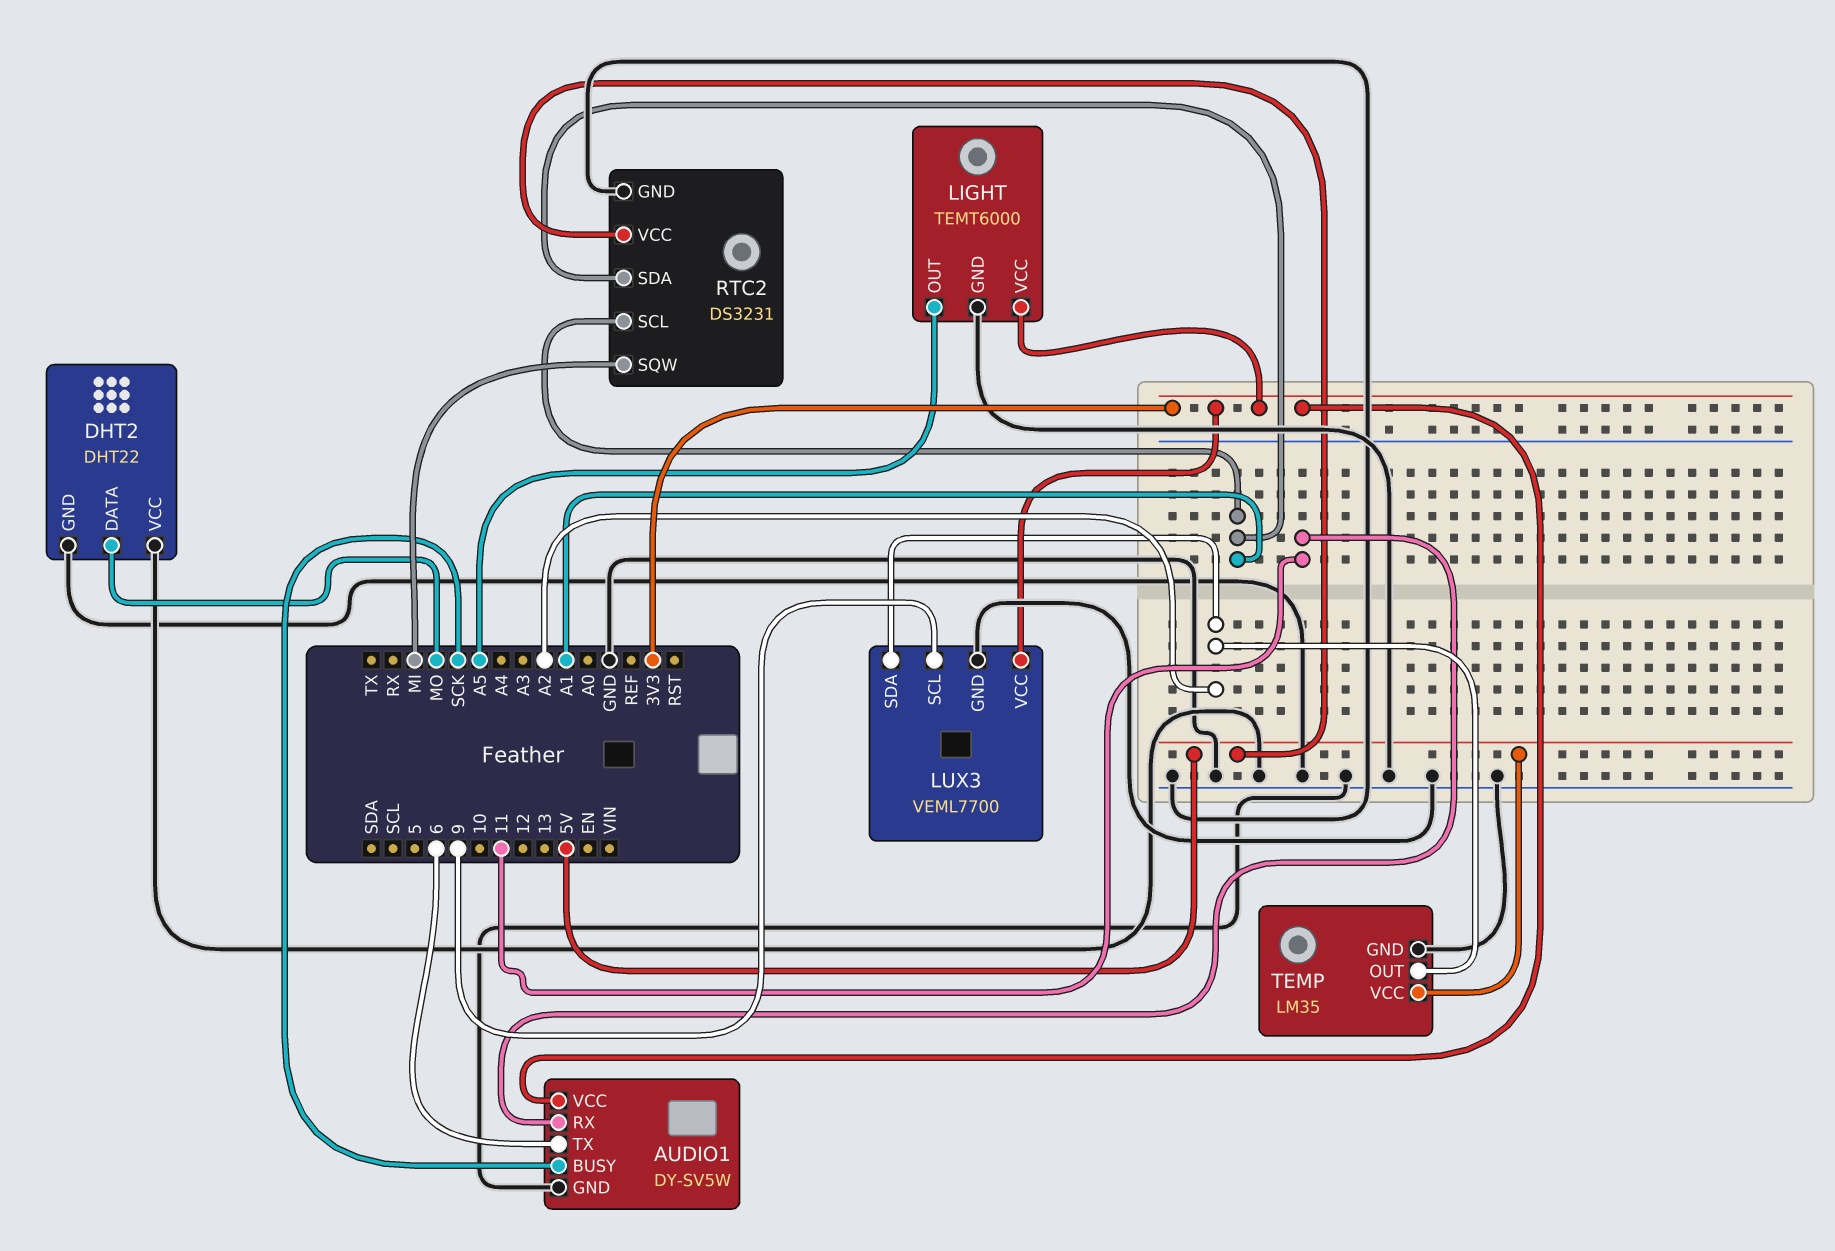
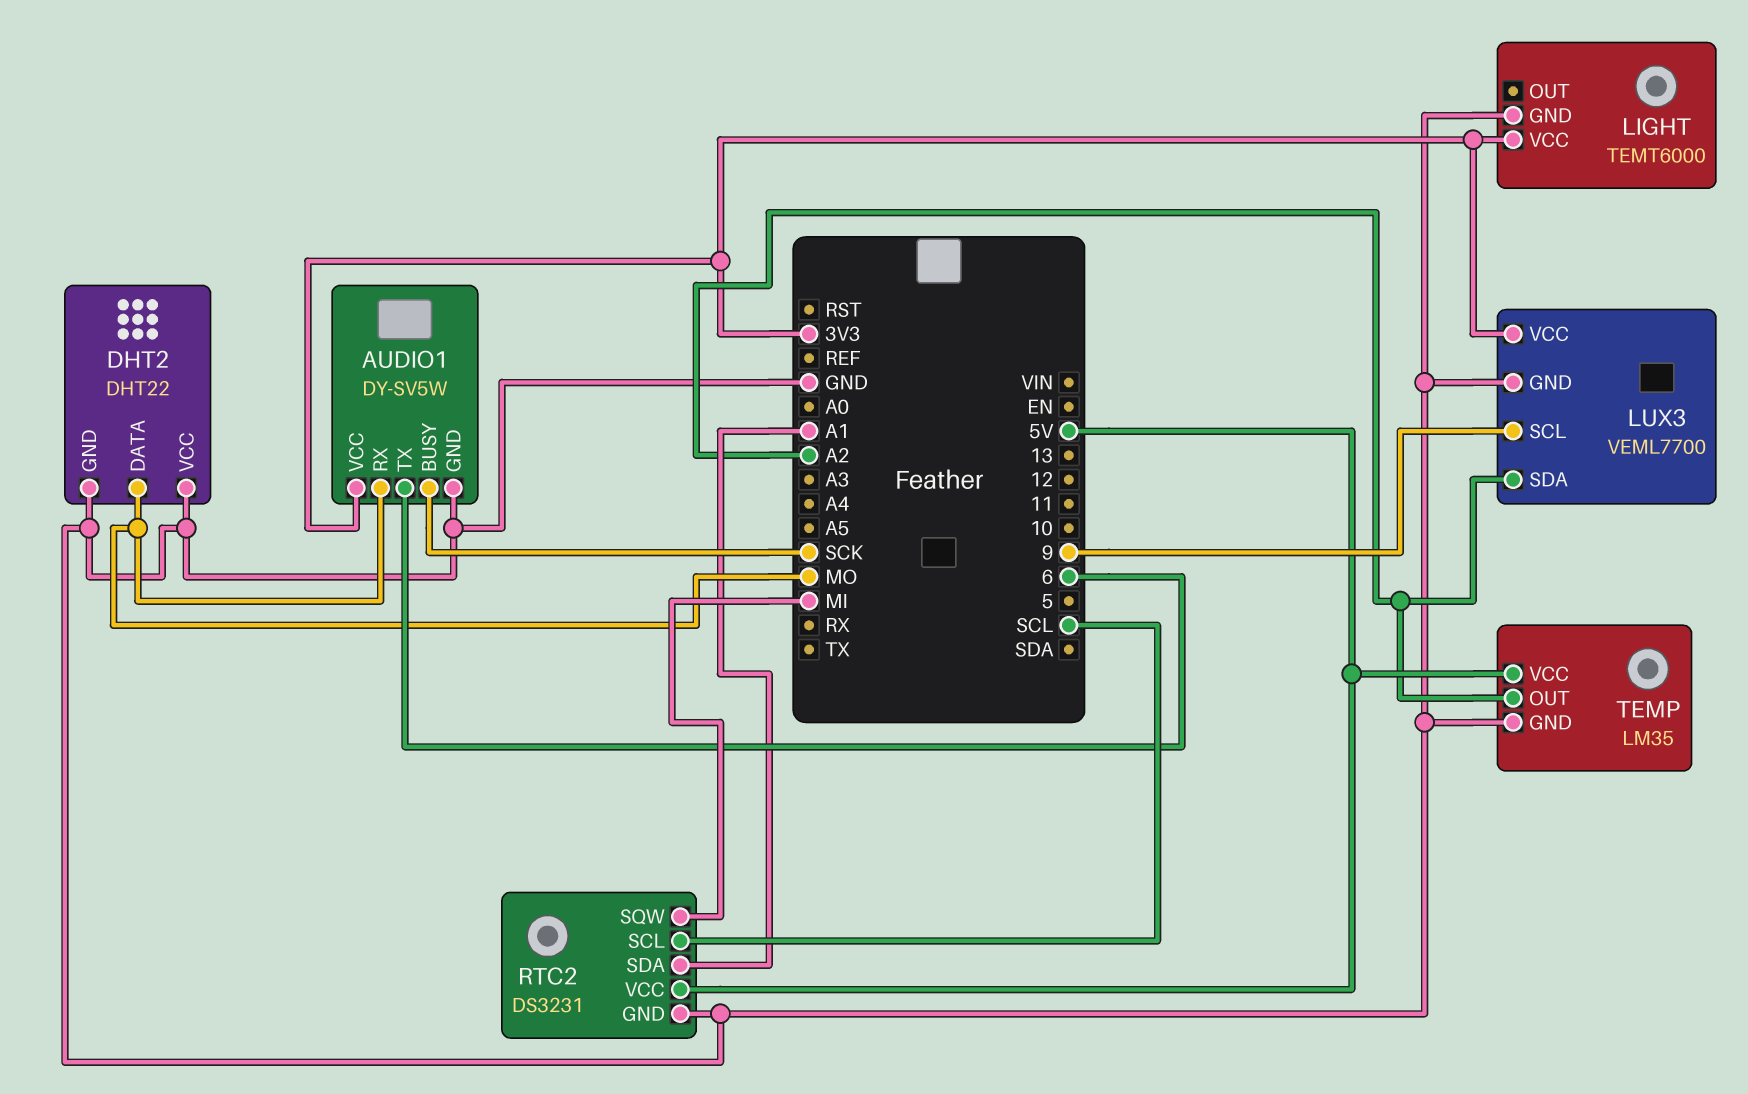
AUDIO1 pin RX: 11 -> MO
LIGHT pin OUT: A5 -> none
RTC2 pin SCL: A1 -> SCL

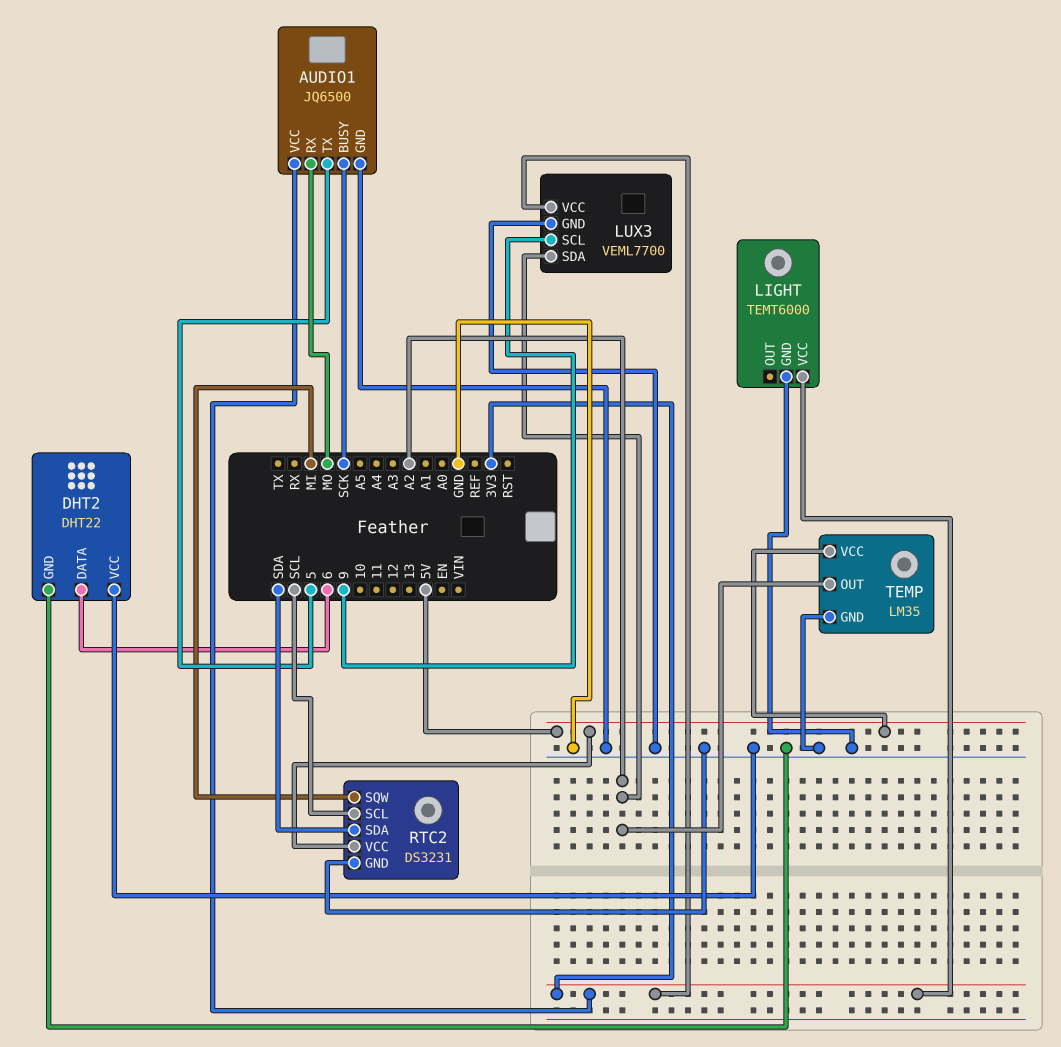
AUDIO1: DY-SV5W -> JQ6500
AUDIO1 pin TX: 6 -> 5
DHT2 pin DATA: MO -> 6
RTC2 pin SDA: A1 -> SDA

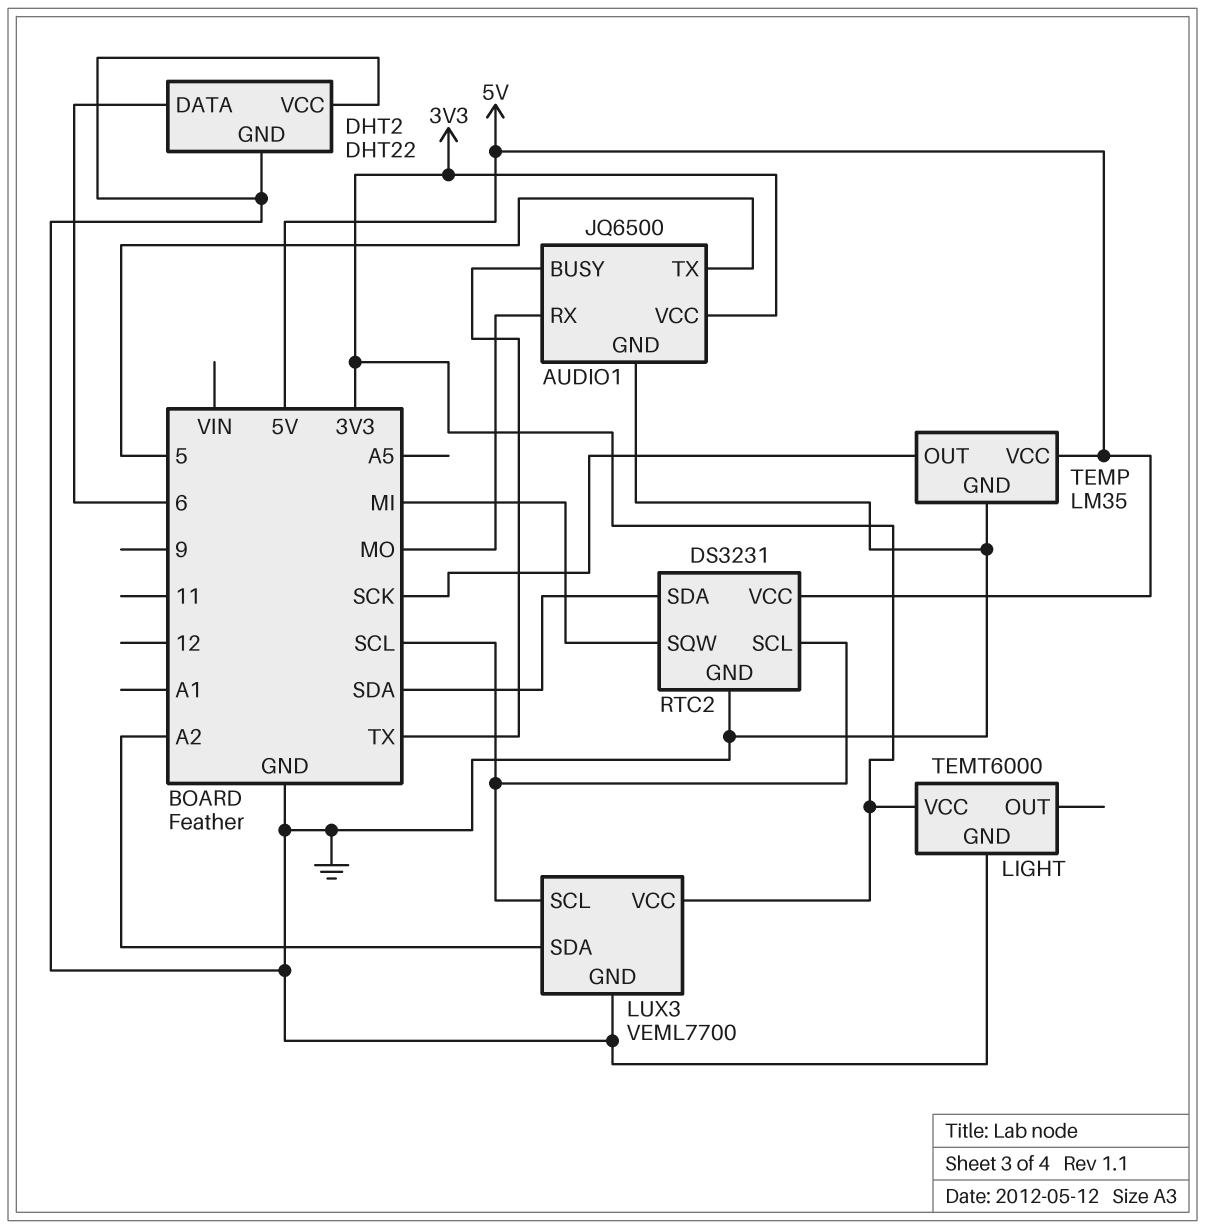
AUDIO1 pin BUSY: SCK -> TX
LUX3 pin SCL: 9 -> SCL
TEMP pin OUT: A2 -> SCK

